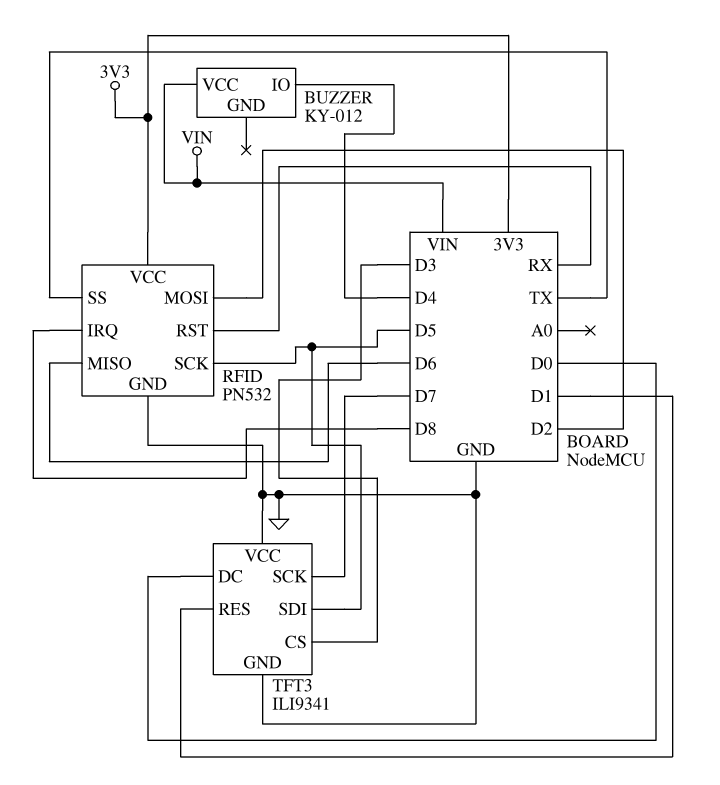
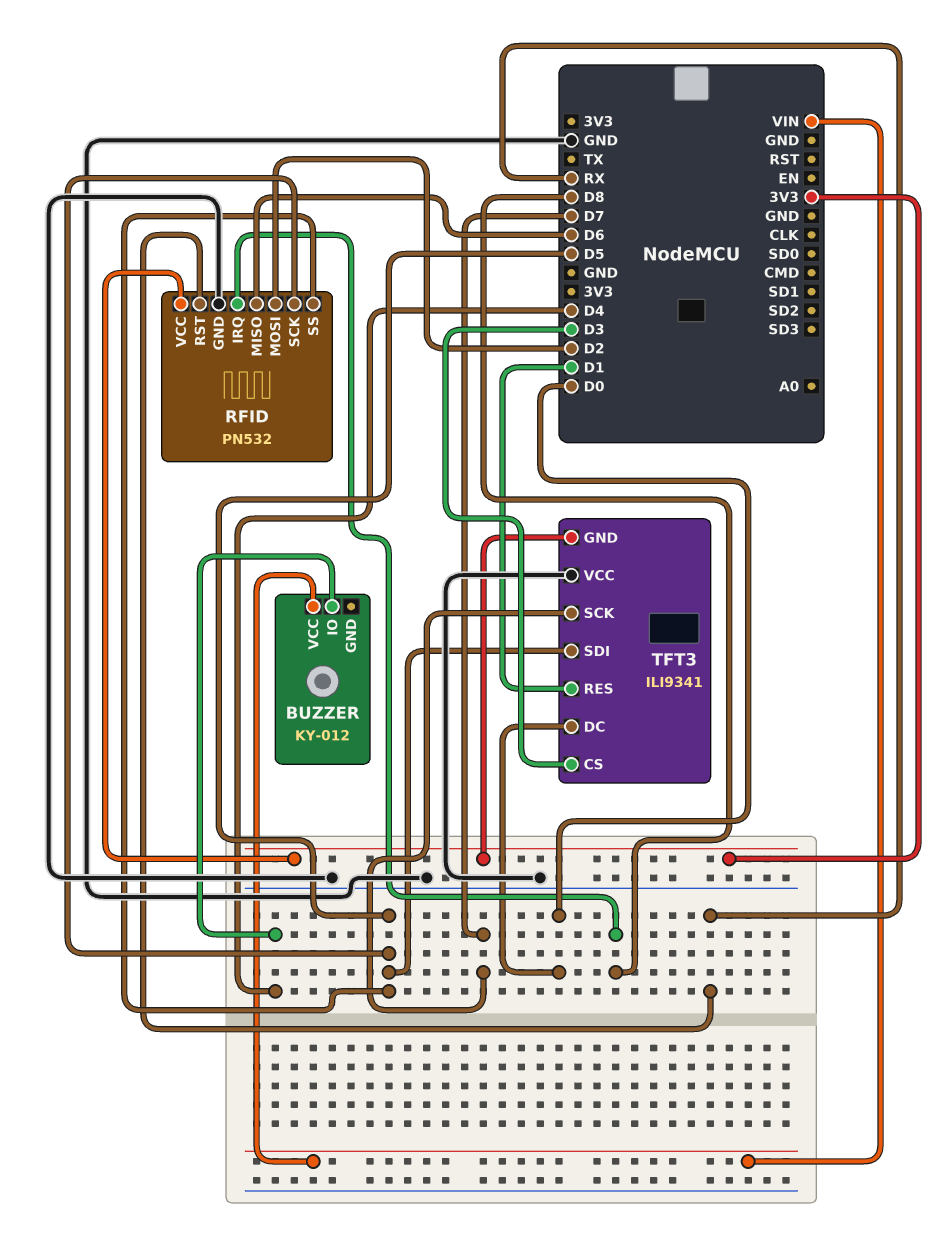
RFID pin SS: TX -> D5
TFT3 pin GND: GND -> 3V3

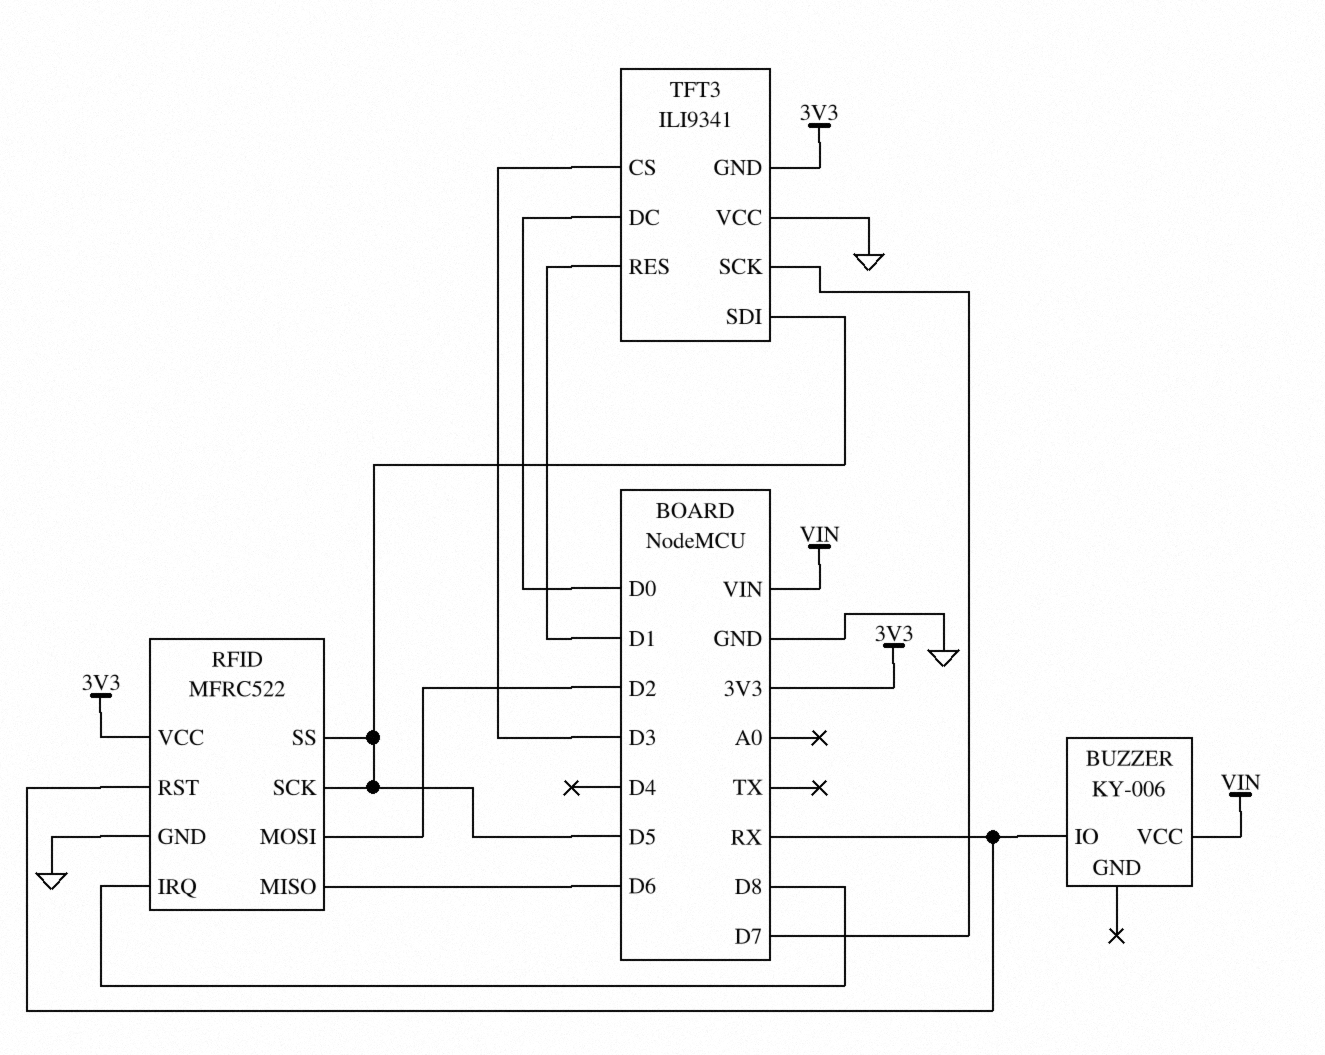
BUZZER: KY-012 -> KY-006
BUZZER pin IO: D4 -> RX
RFID: PN532 -> MFRC522

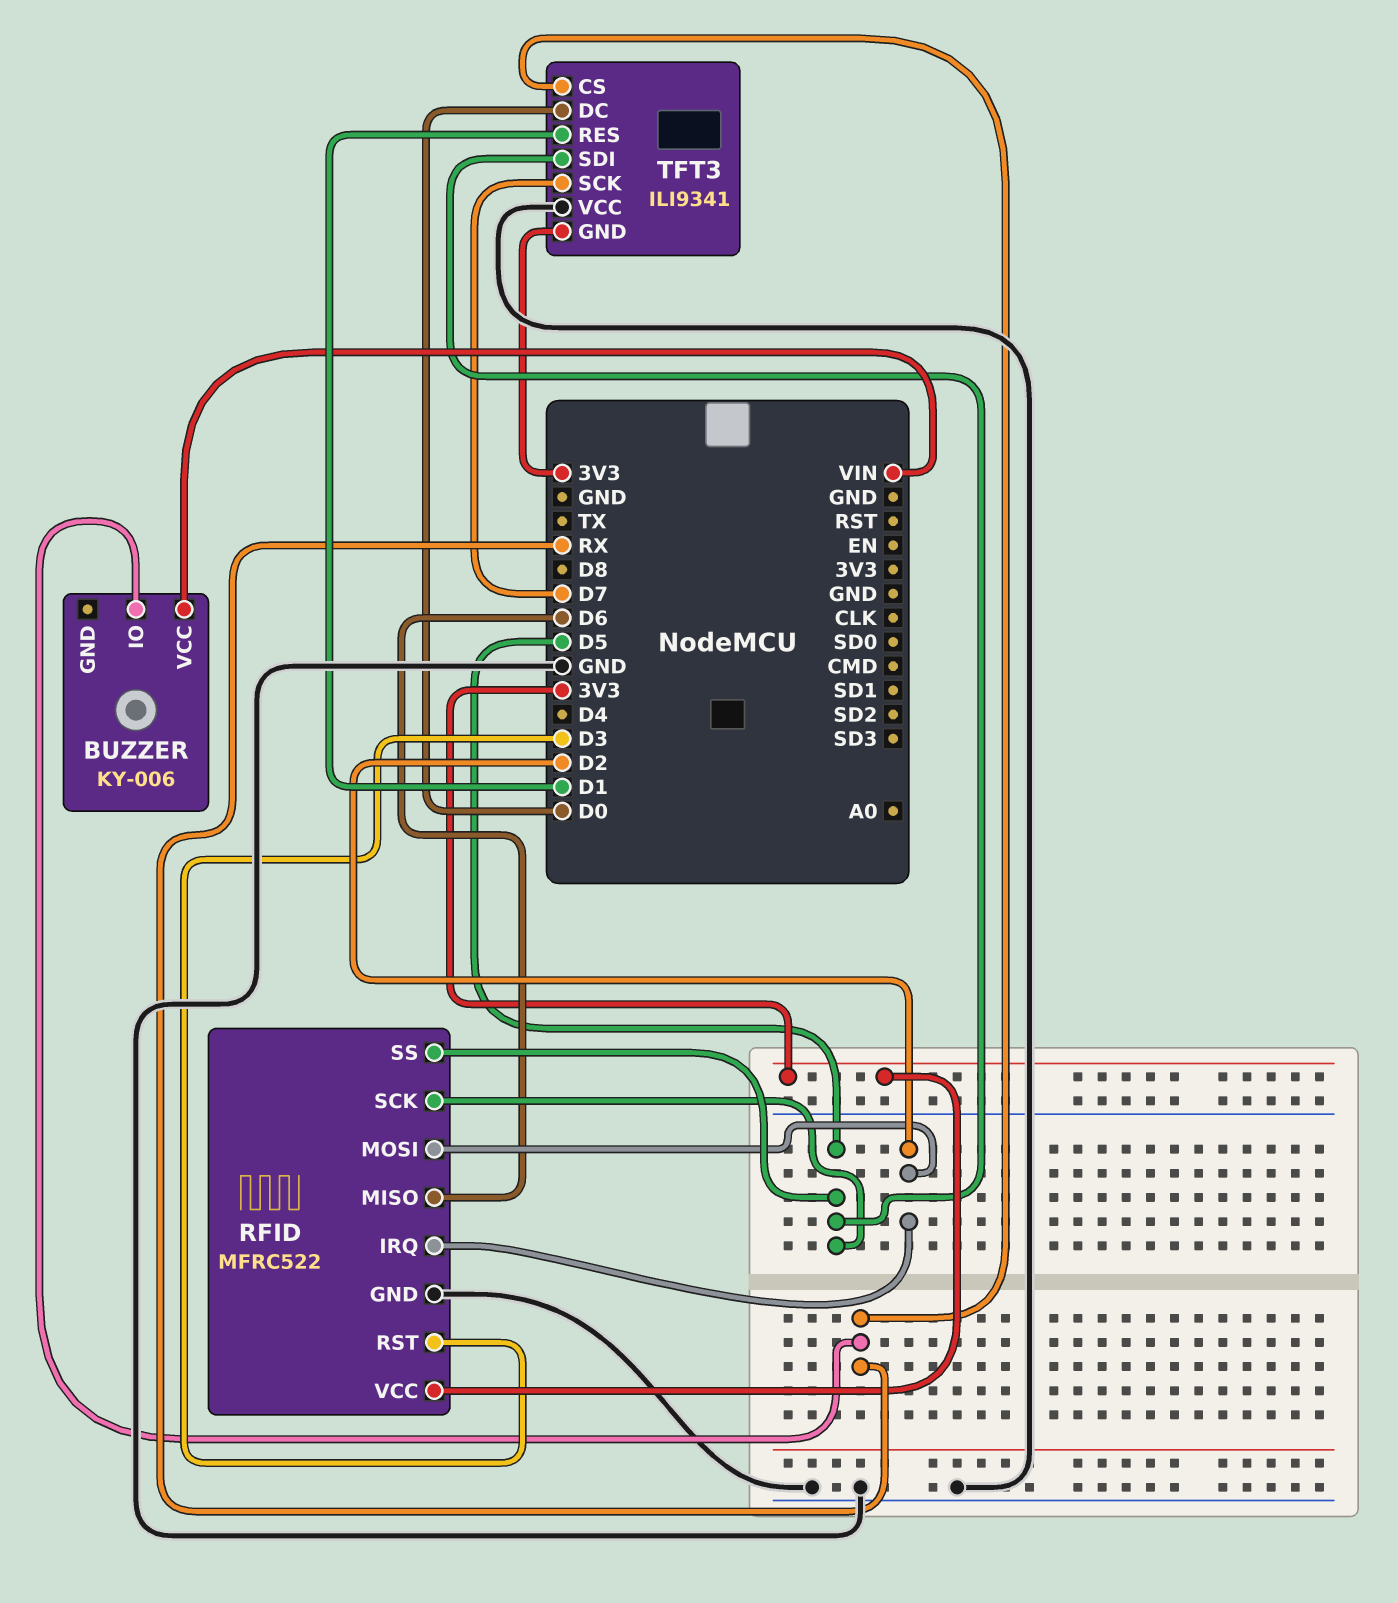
RFID pin IRQ: D8 -> D2
RFID pin RST: RX -> D3
TFT3 pin CS: D3 -> RX

